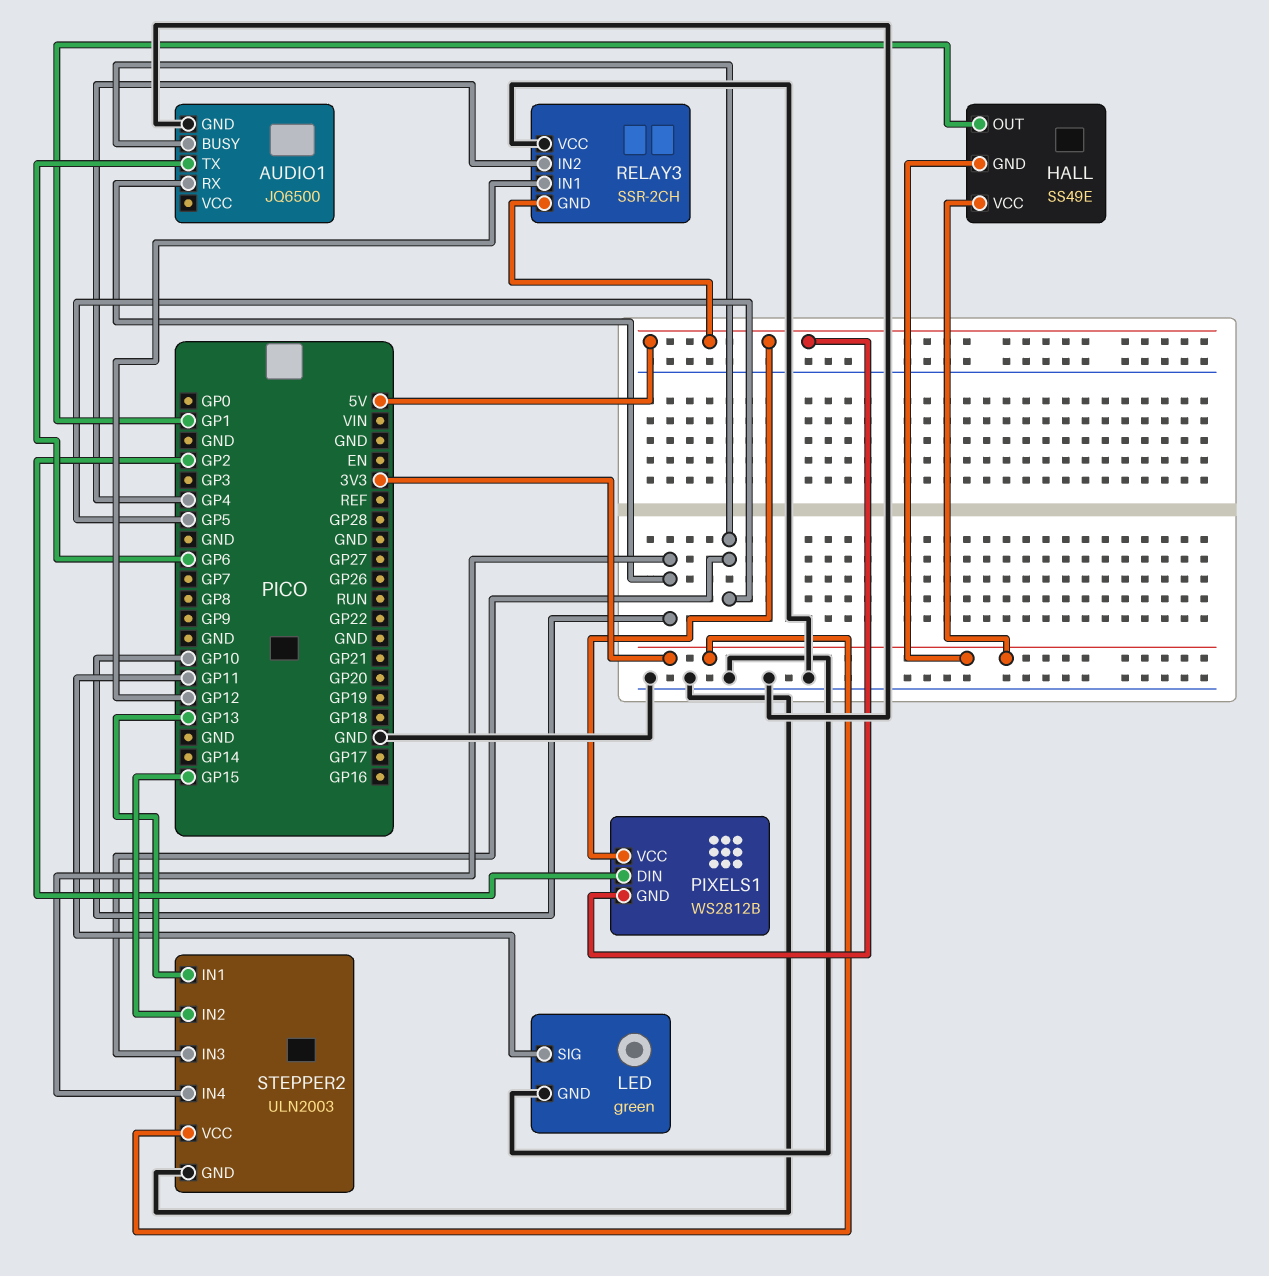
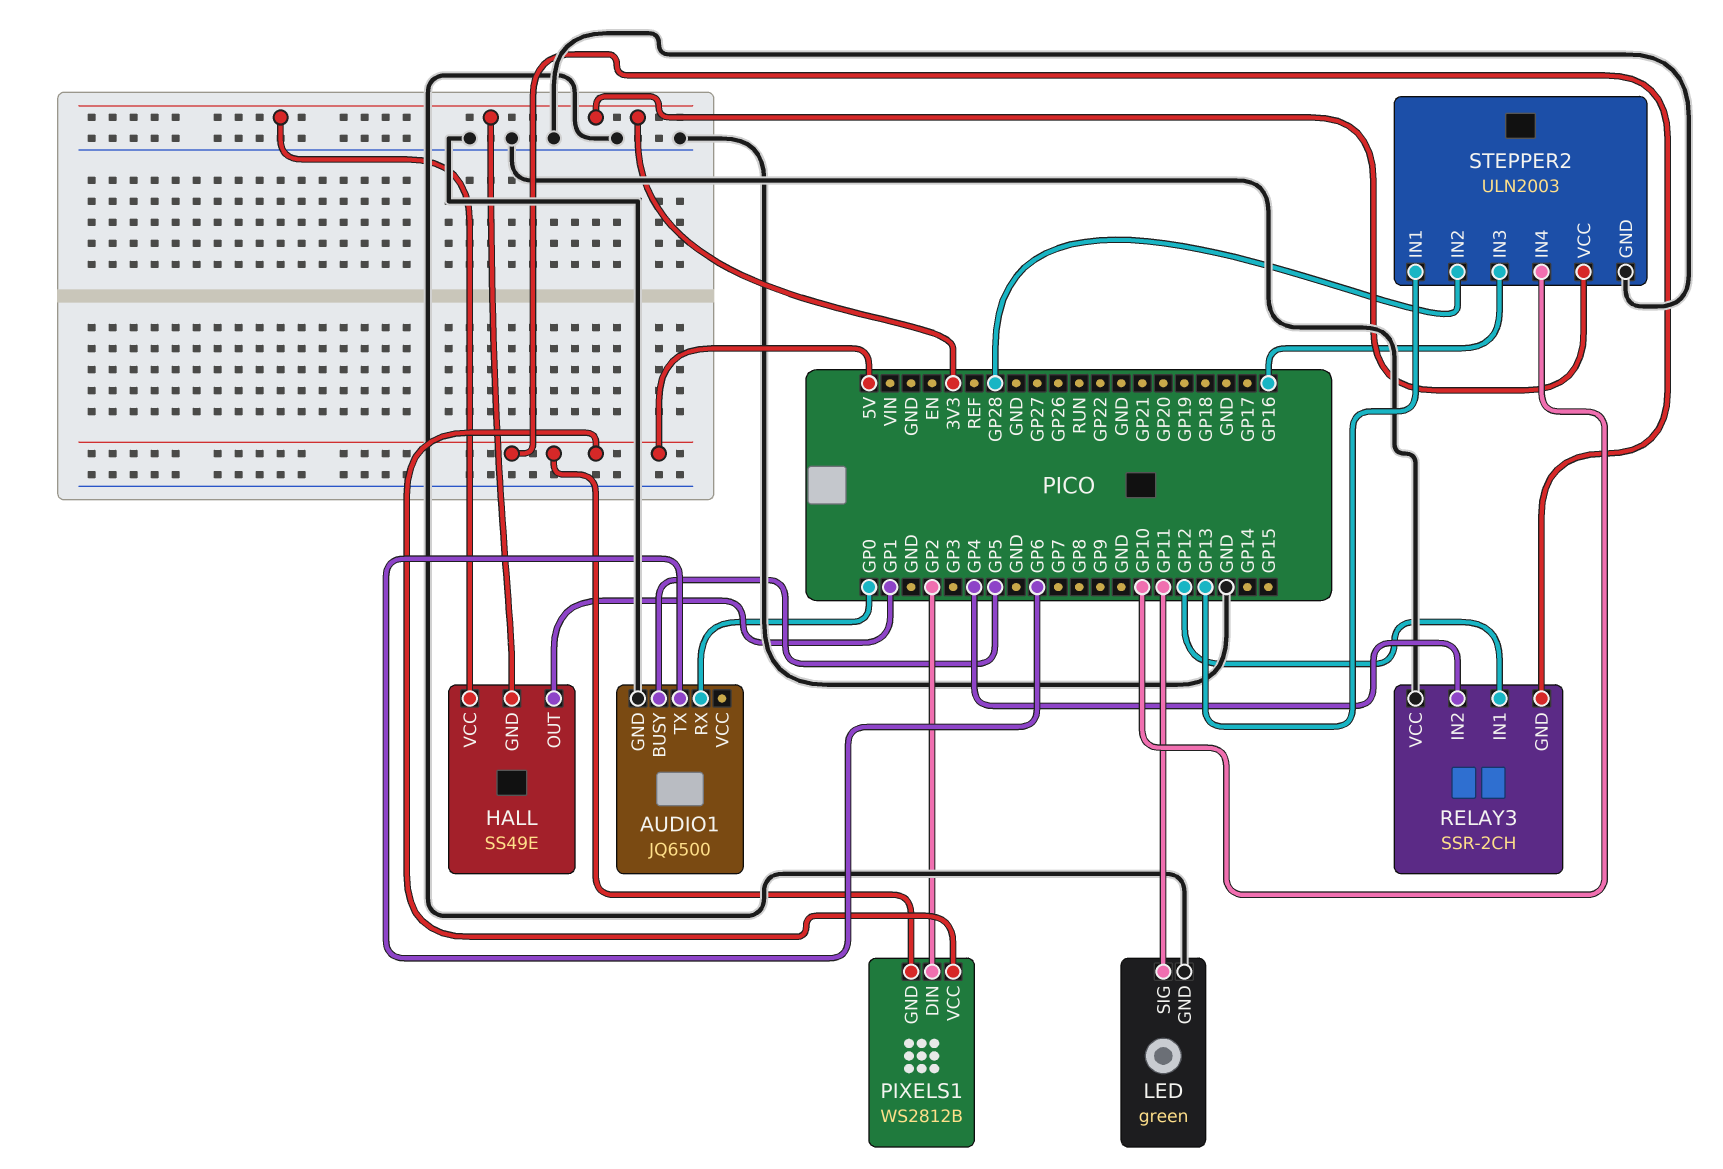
AUDIO1 pin RX: GP10 -> GP0
STEPPER2 pin IN2: GP15 -> GP28
STEPPER2 pin IN3: GP5 -> GP16

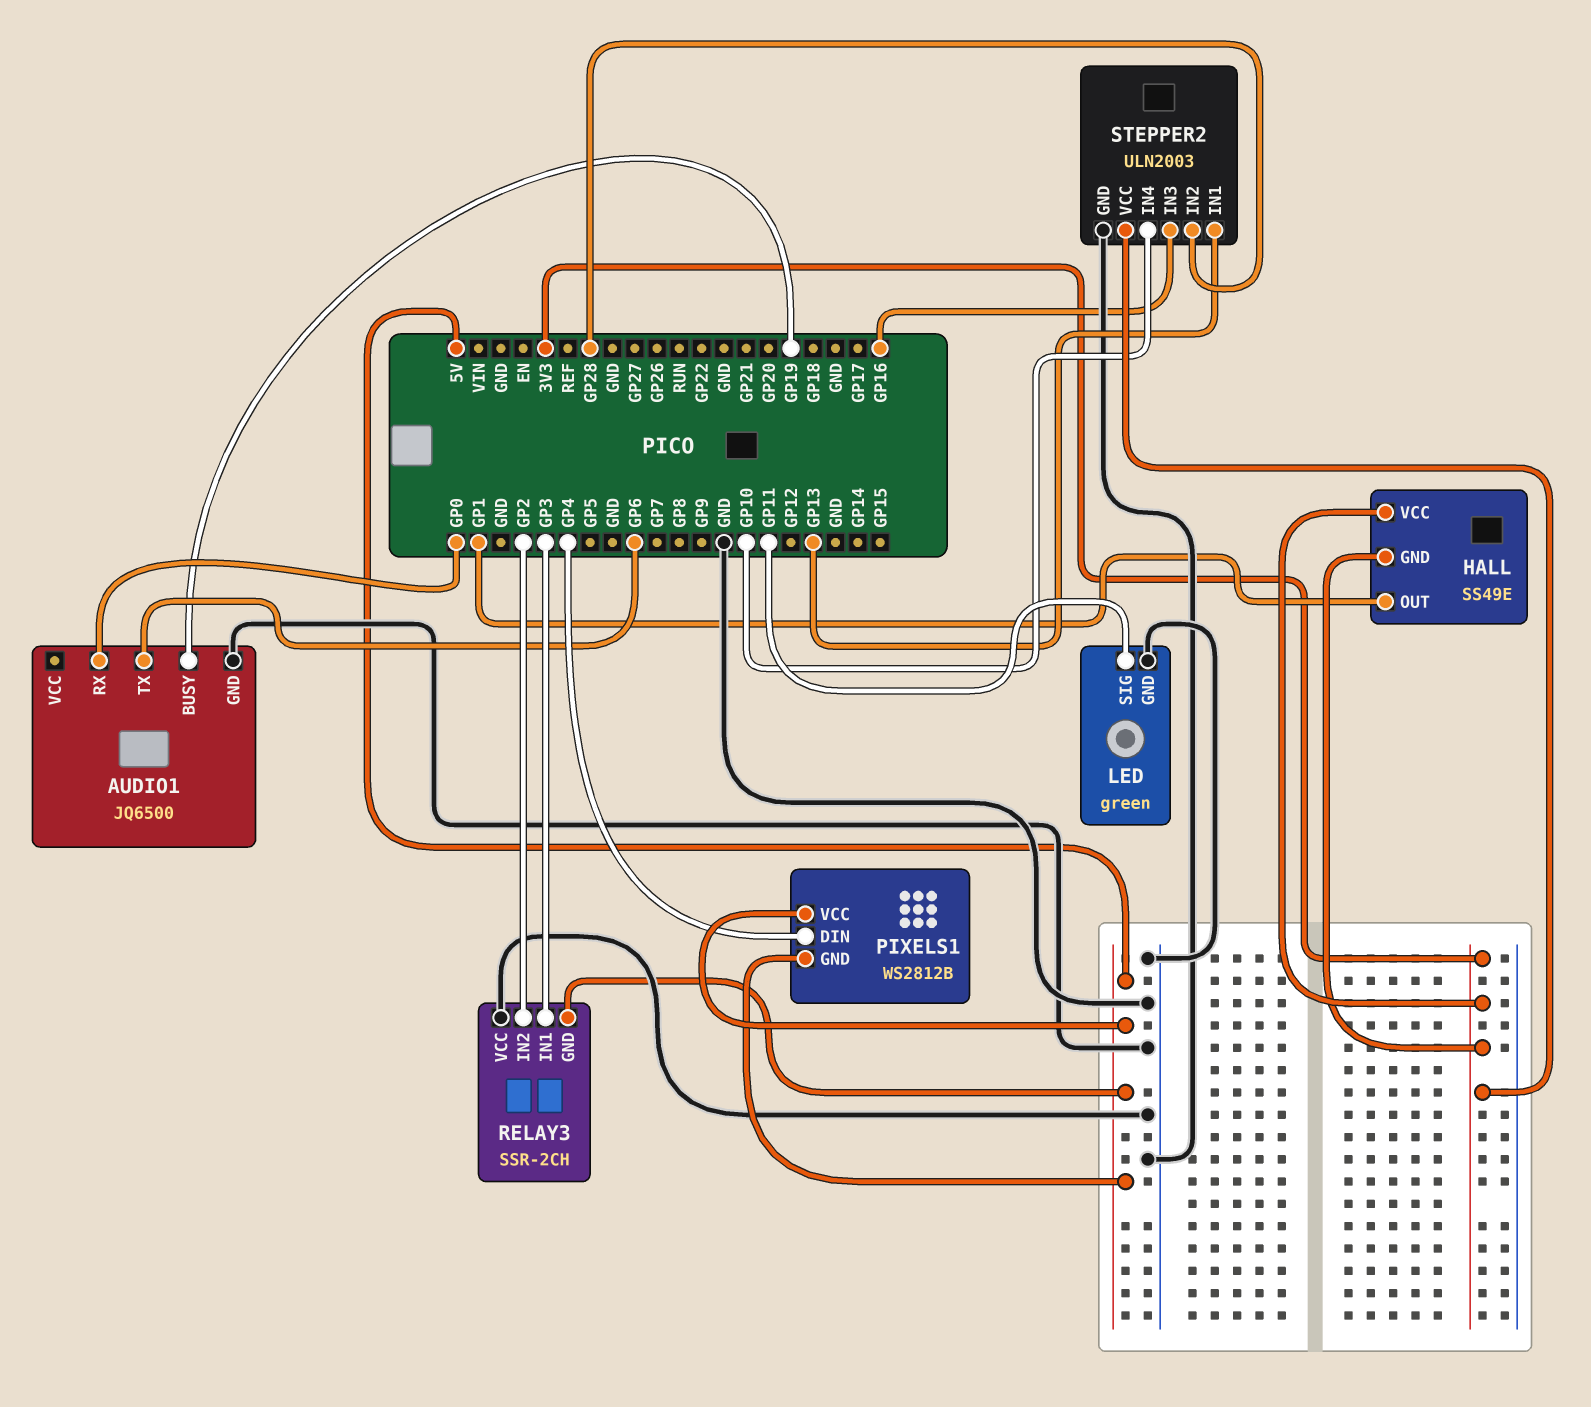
AUDIO1 pin BUSY: GP5 -> GP19
PIXELS1 pin DIN: GP2 -> GP4
RELAY3 pin IN1: GP12 -> GP3
RELAY3 pin IN2: GP4 -> GP2

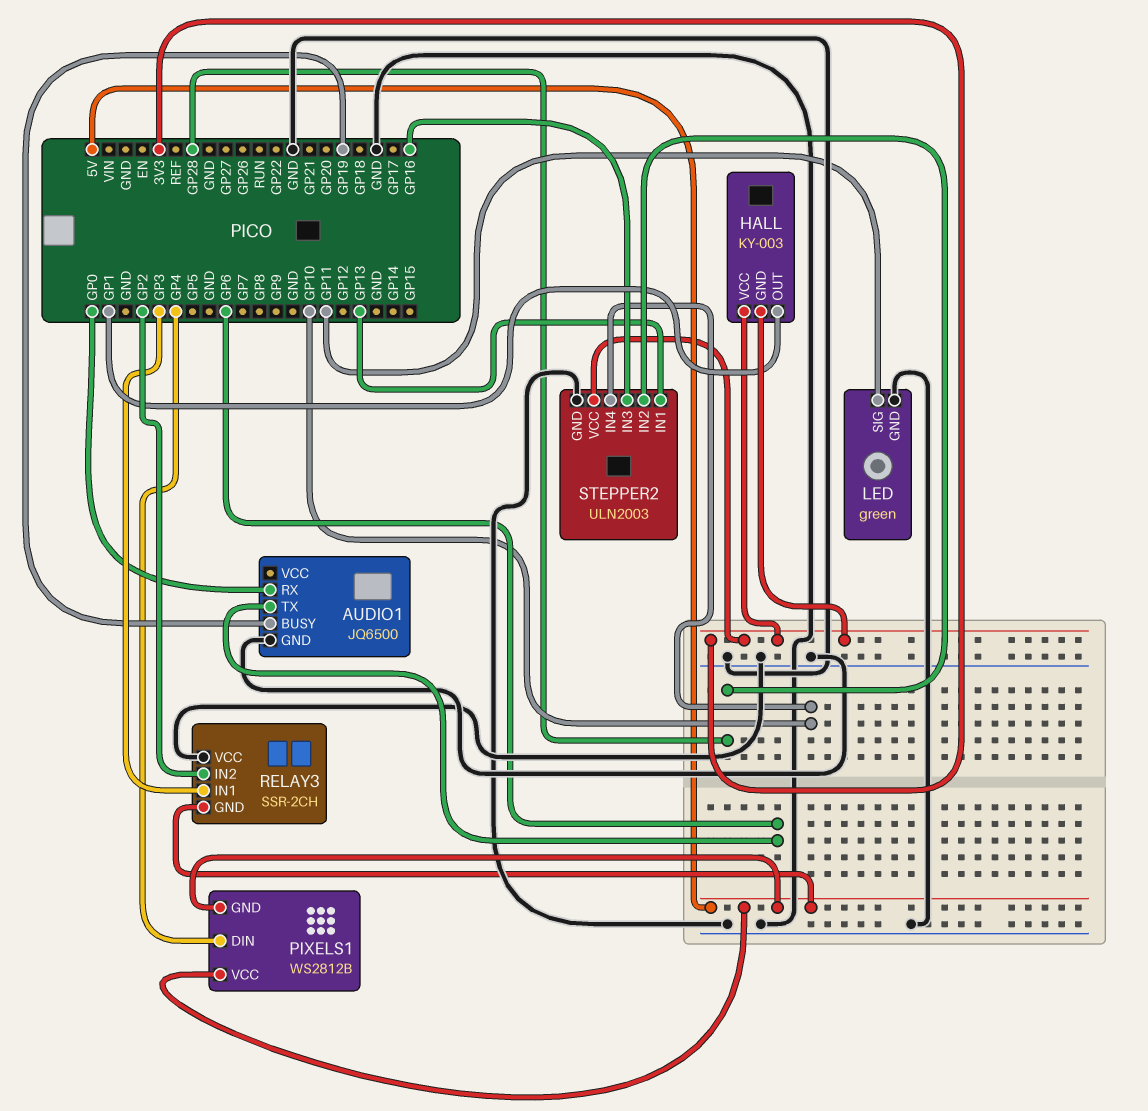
HALL: SS49E -> KY-003

